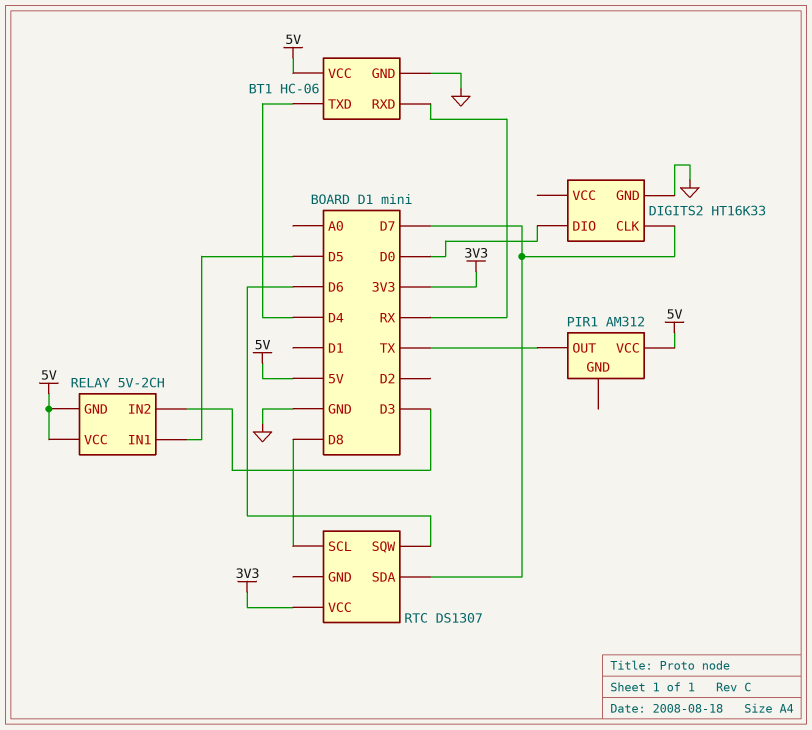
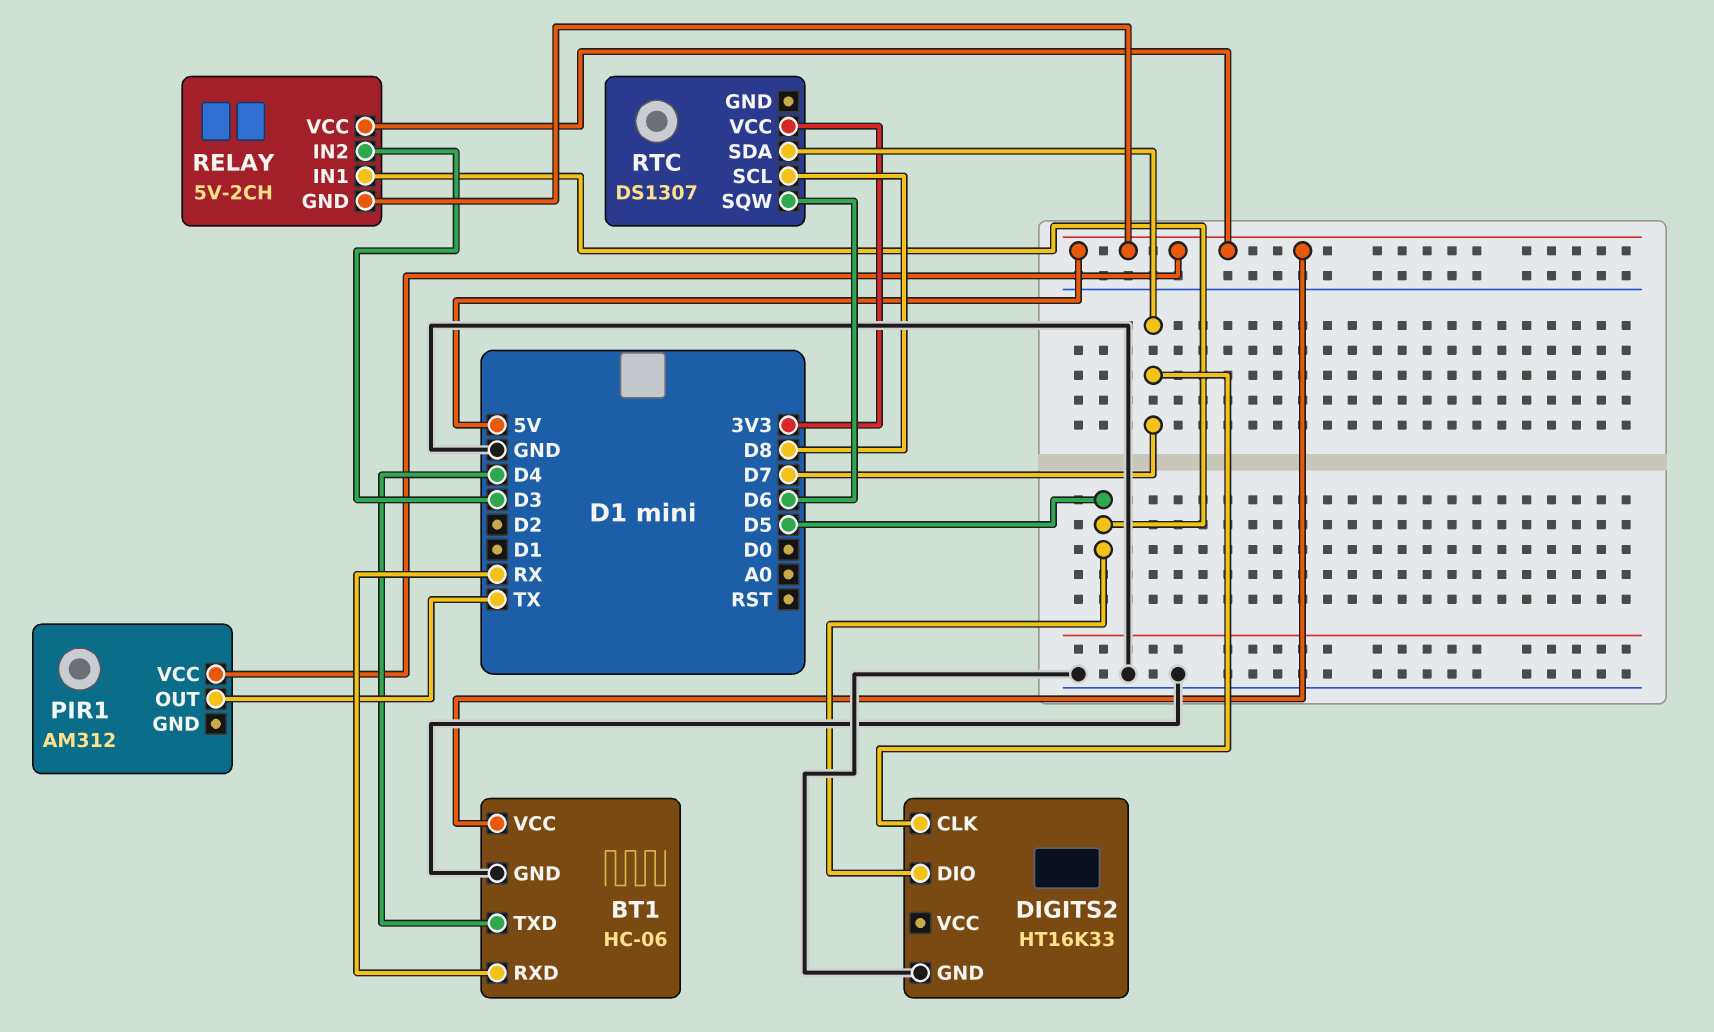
DIGITS2 pin DIO: D0 -> D5

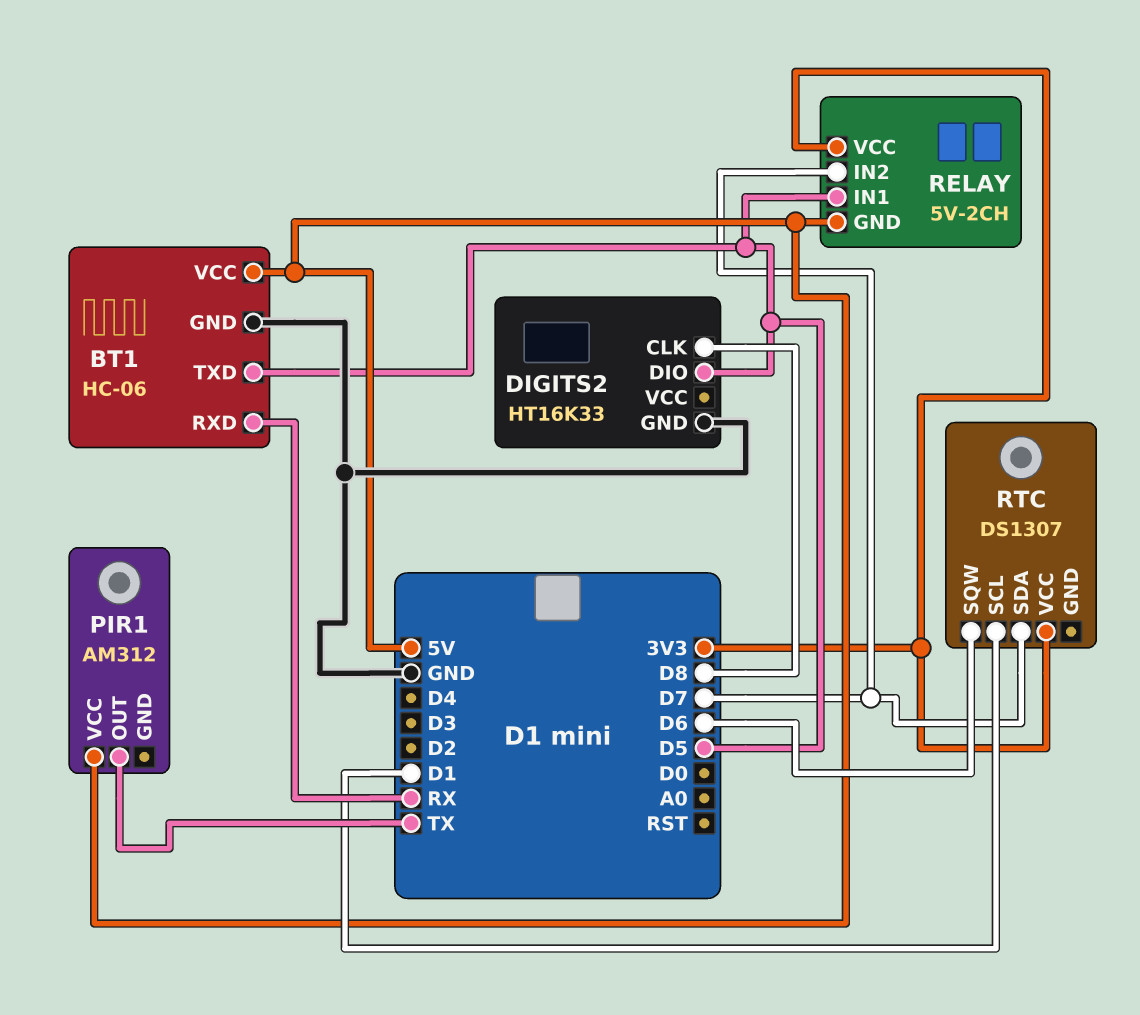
BT1 pin TXD: D4 -> D5
DIGITS2 pin CLK: D7 -> D8
RELAY pin IN2: D3 -> D7
RELAY pin VCC: 5V -> 3V3
RTC pin SCL: D8 -> D1

